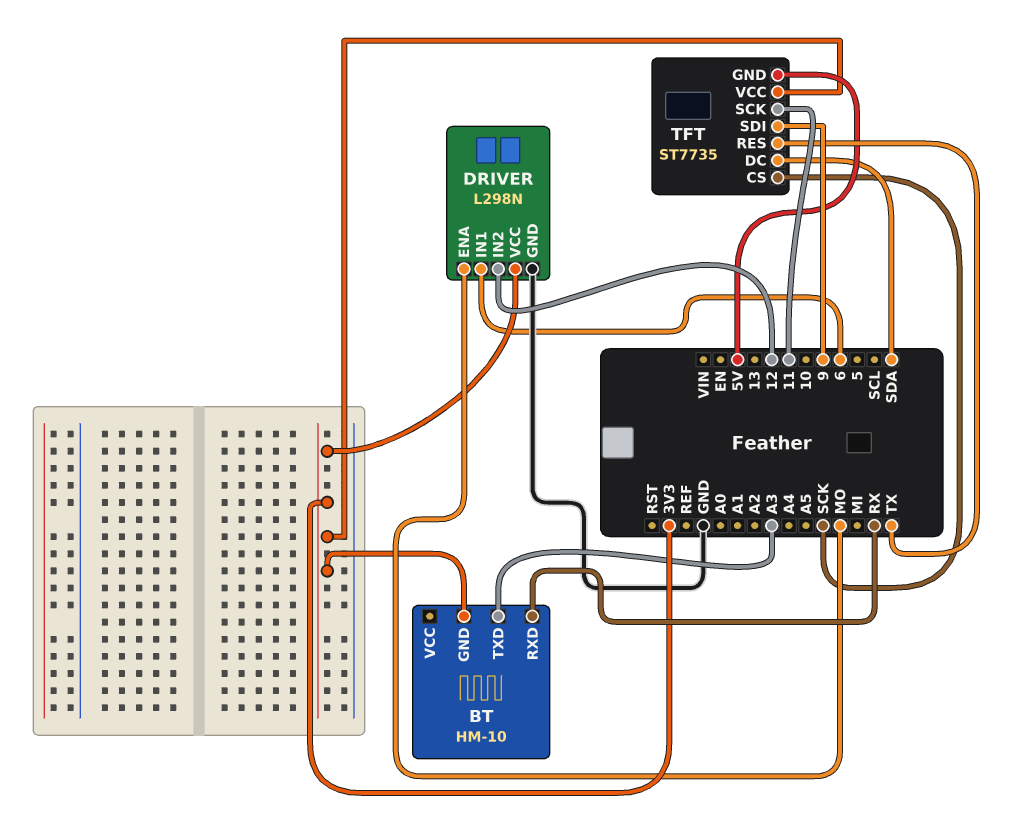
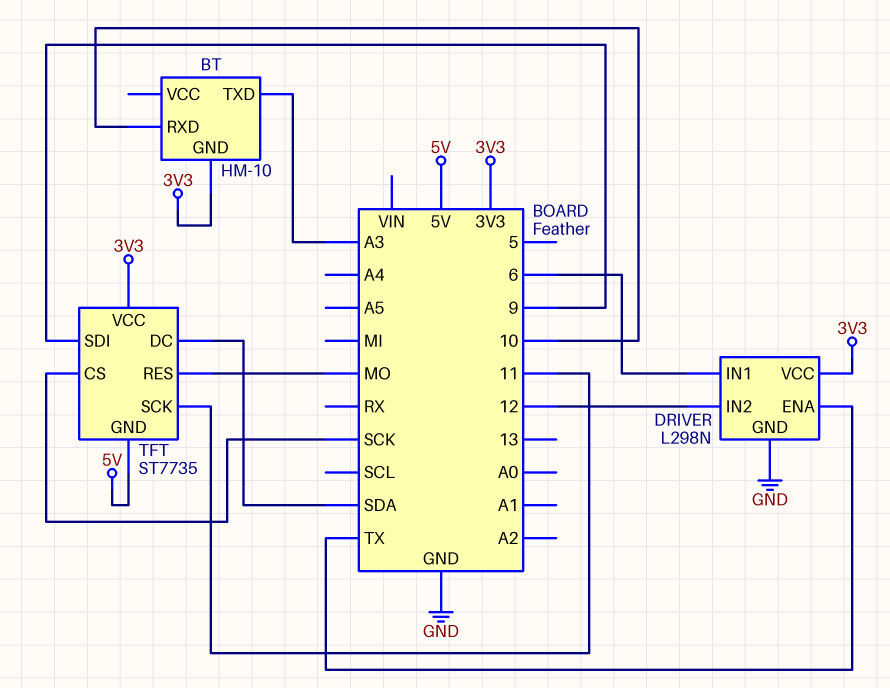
BT pin RXD: RX -> 10
DRIVER pin ENA: MO -> TX
TFT pin RES: TX -> MO

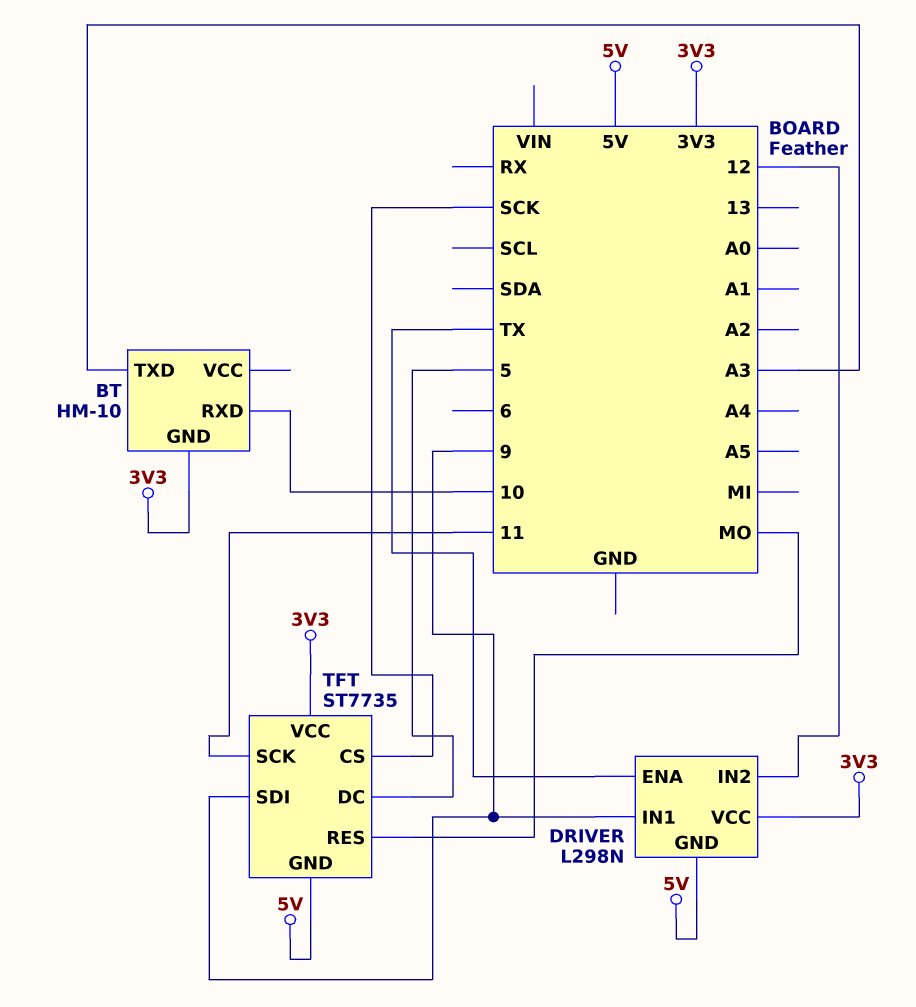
DRIVER pin GND: GND -> 5V
DRIVER pin IN1: 6 -> 9
TFT pin DC: SDA -> 5

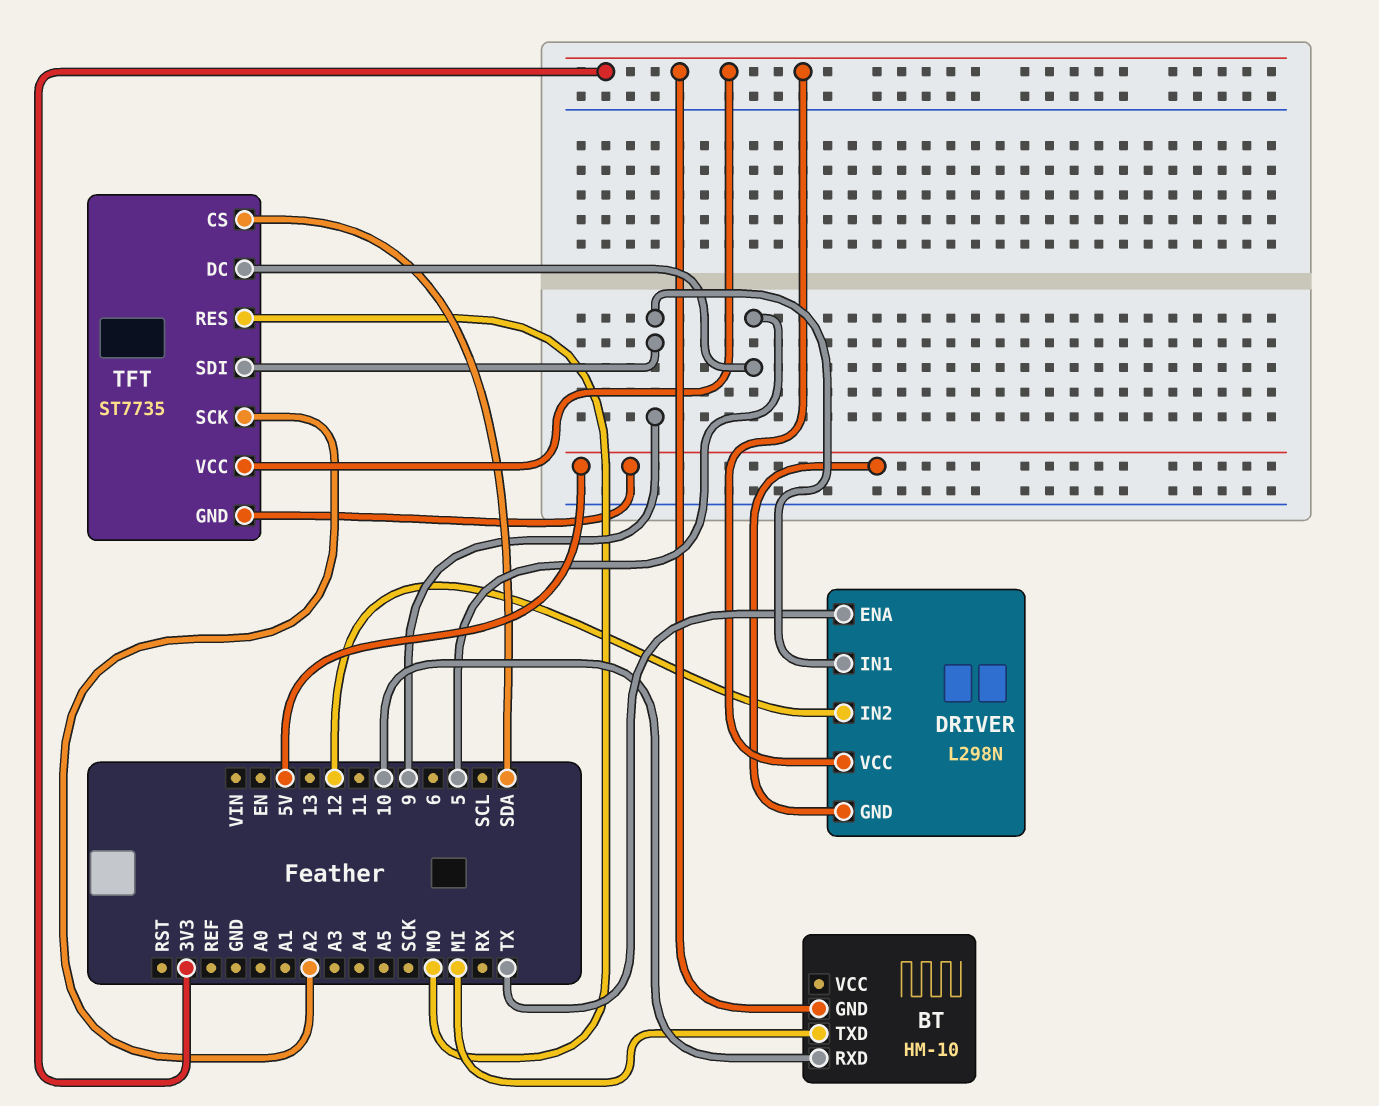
BT pin TXD: A3 -> MI
TFT pin CS: SCK -> SDA
TFT pin SCK: 11 -> A2

